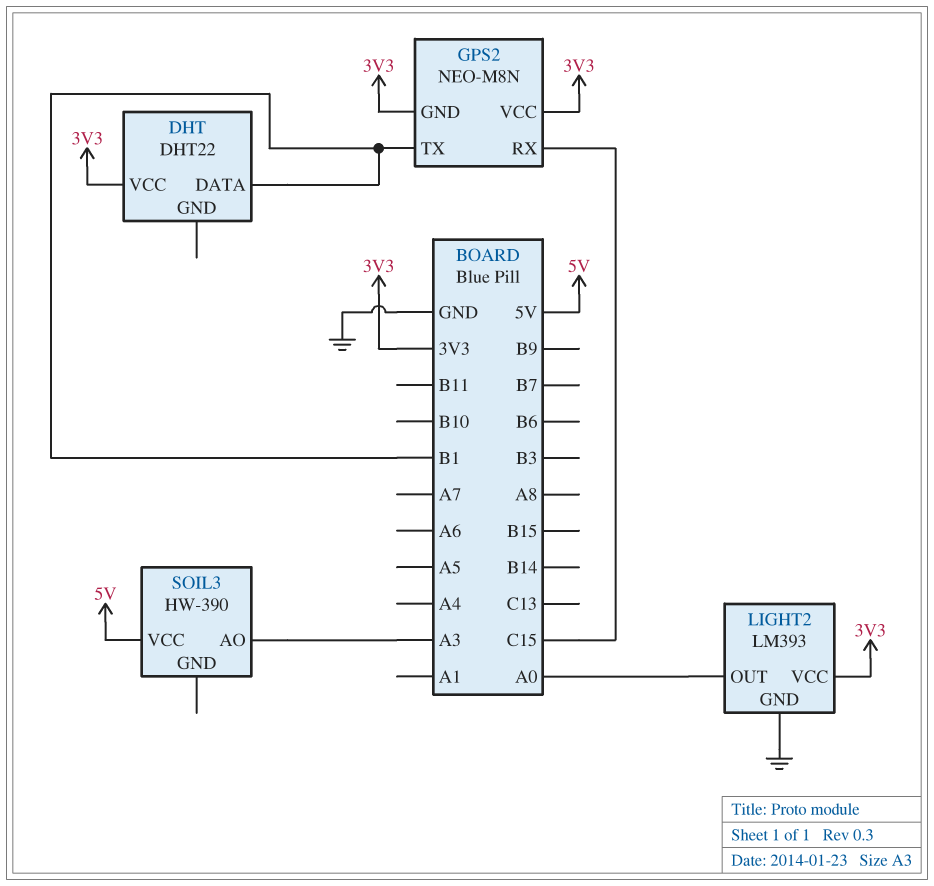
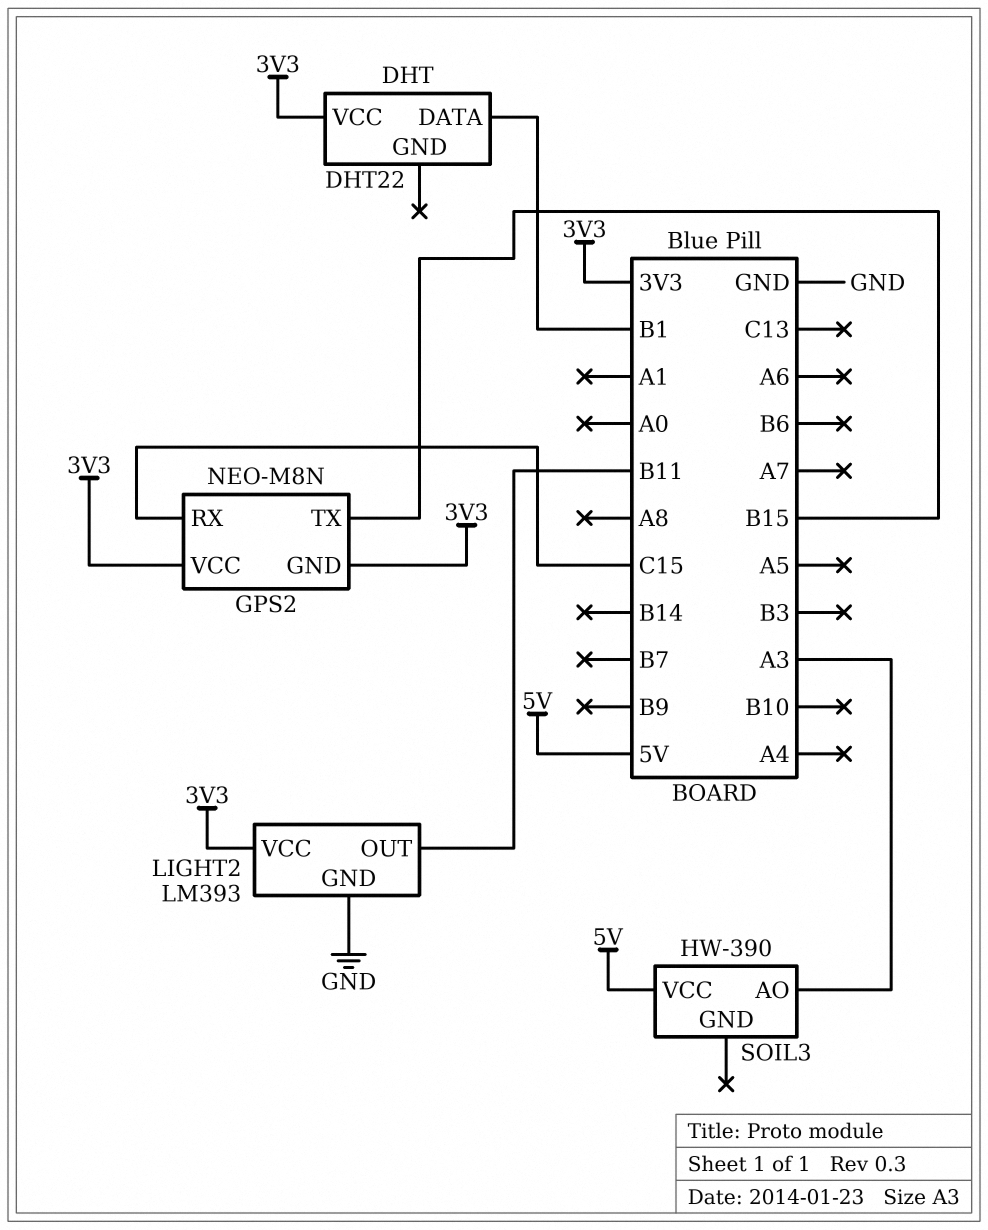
GPS2 pin TX: B1 -> B15
LIGHT2 pin OUT: A0 -> B11

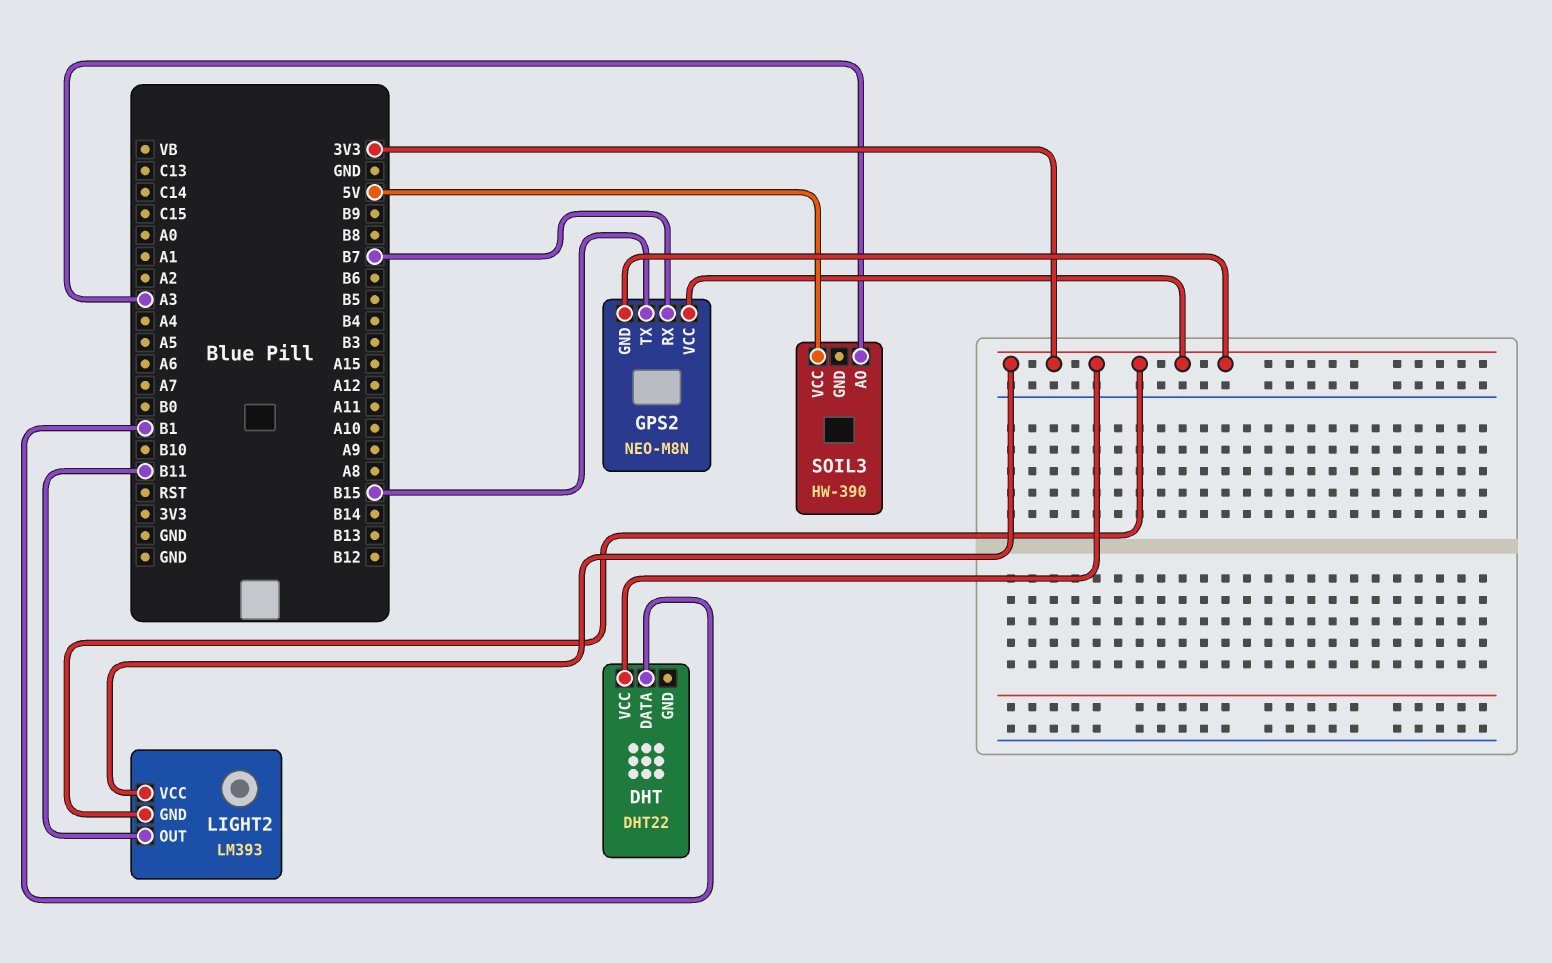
GPS2 pin RX: C15 -> B7
LIGHT2 pin GND: GND -> 3V3

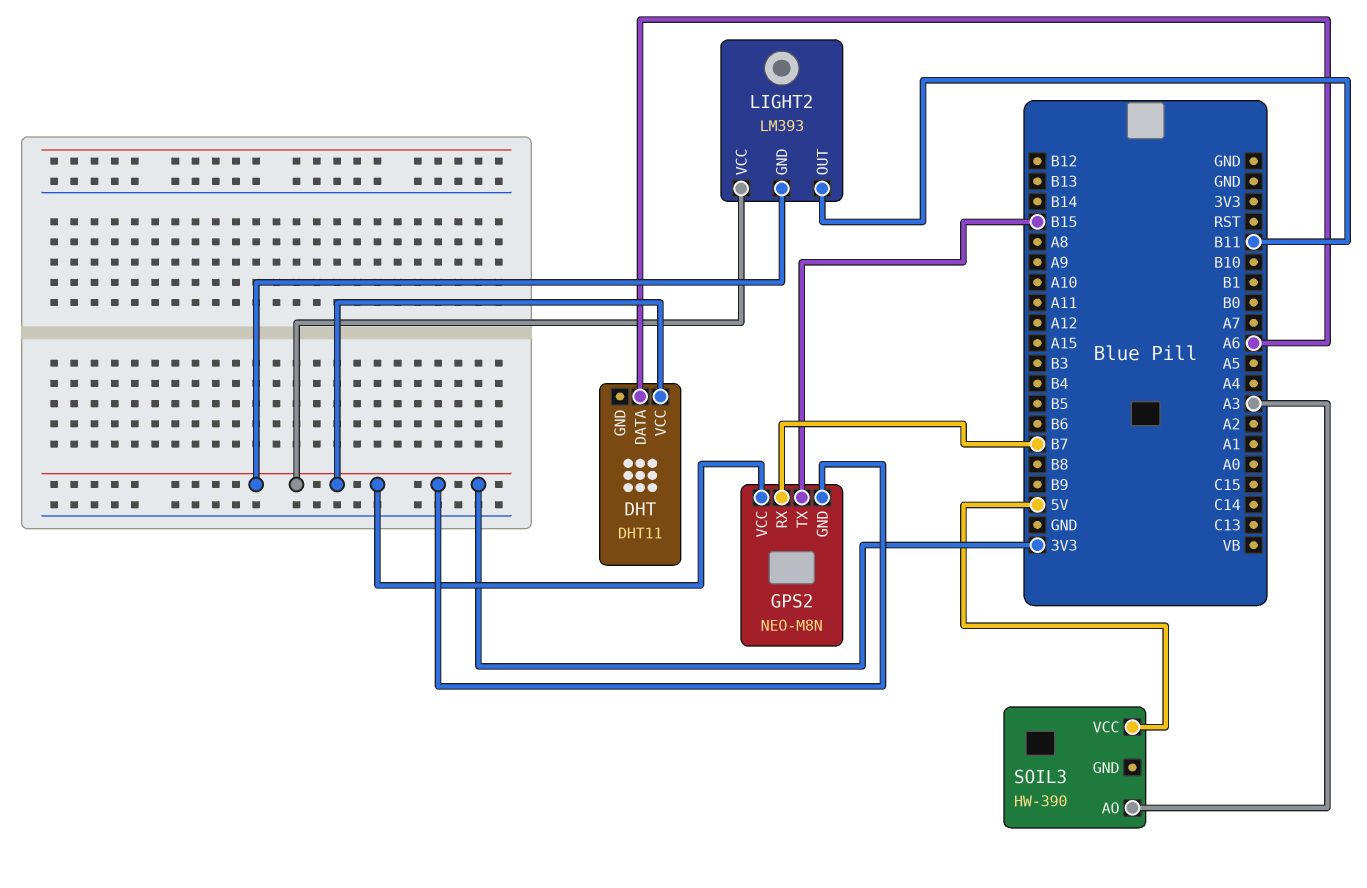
DHT: DHT22 -> DHT11
DHT pin DATA: B1 -> A6

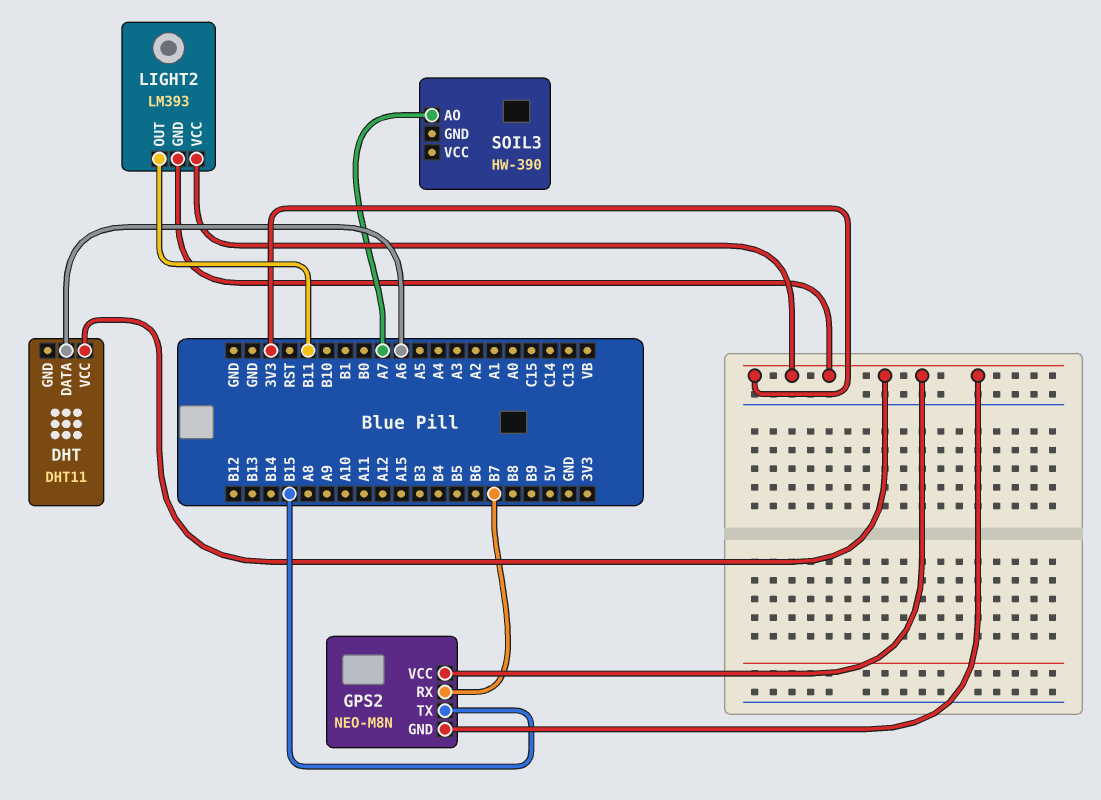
SOIL3 pin AO: A3 -> A7
SOIL3 pin VCC: 5V -> none

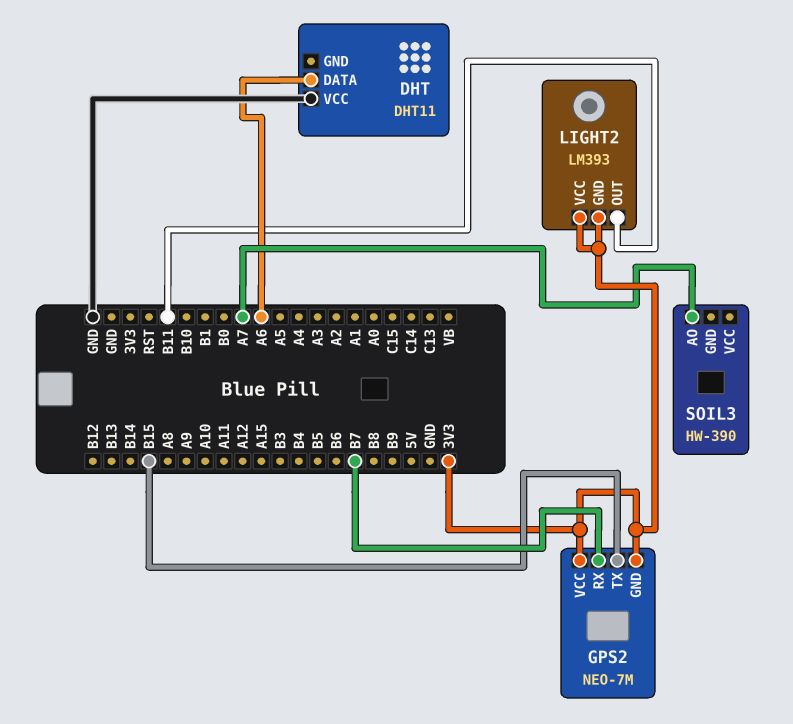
DHT pin VCC: 3V3 -> GND
GPS2: NEO-M8N -> NEO-7M

